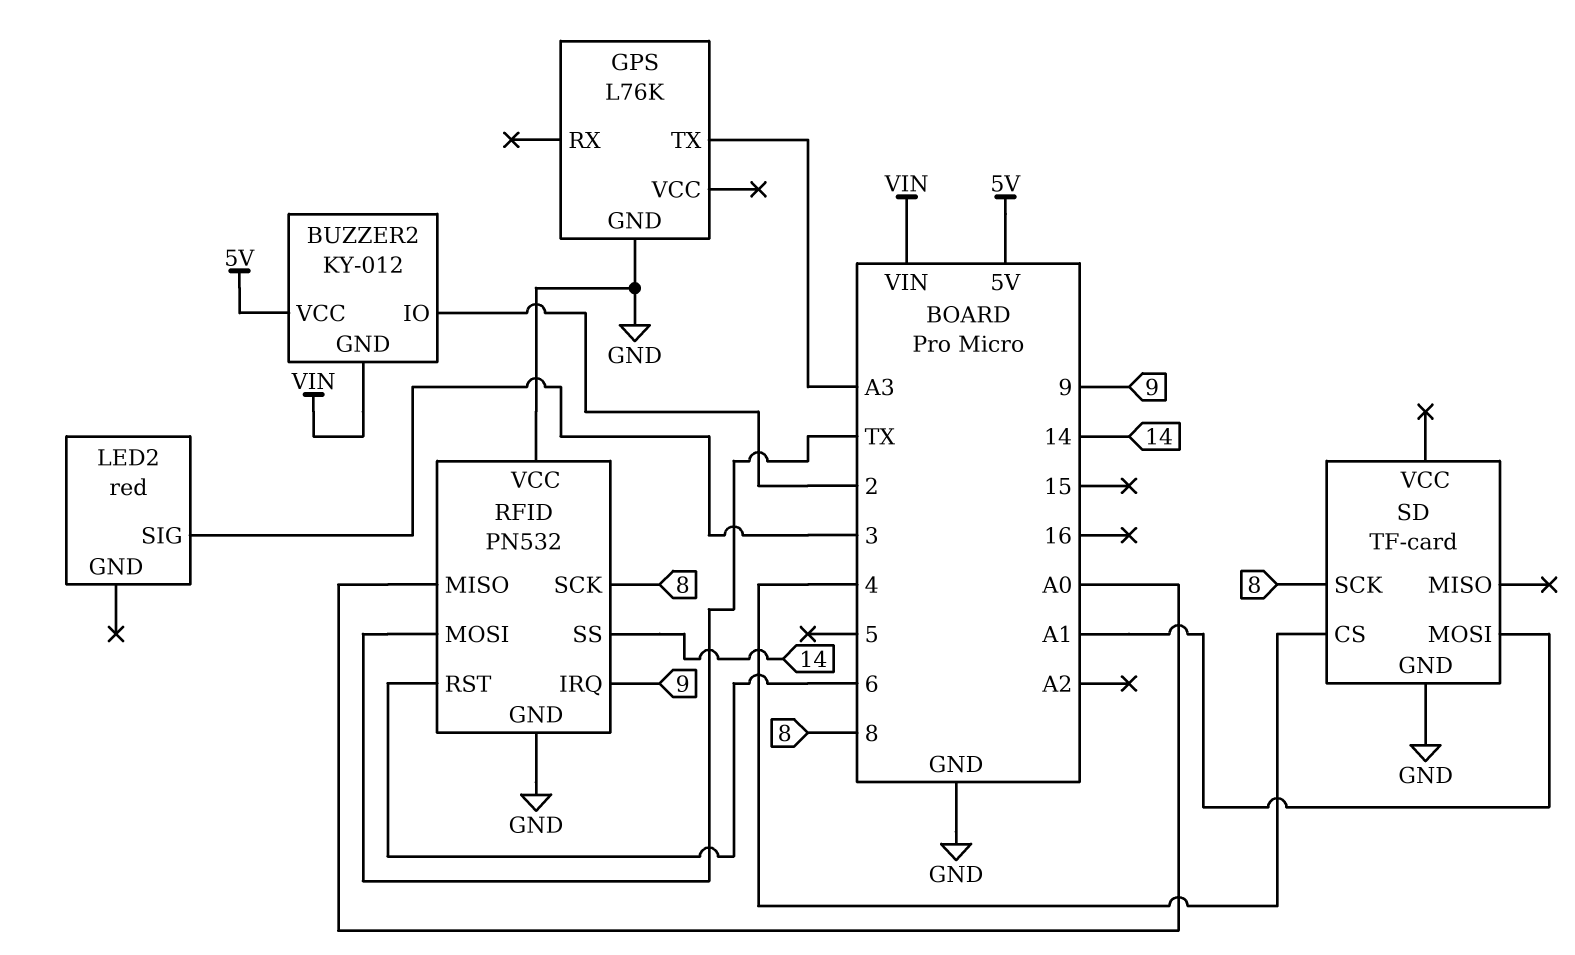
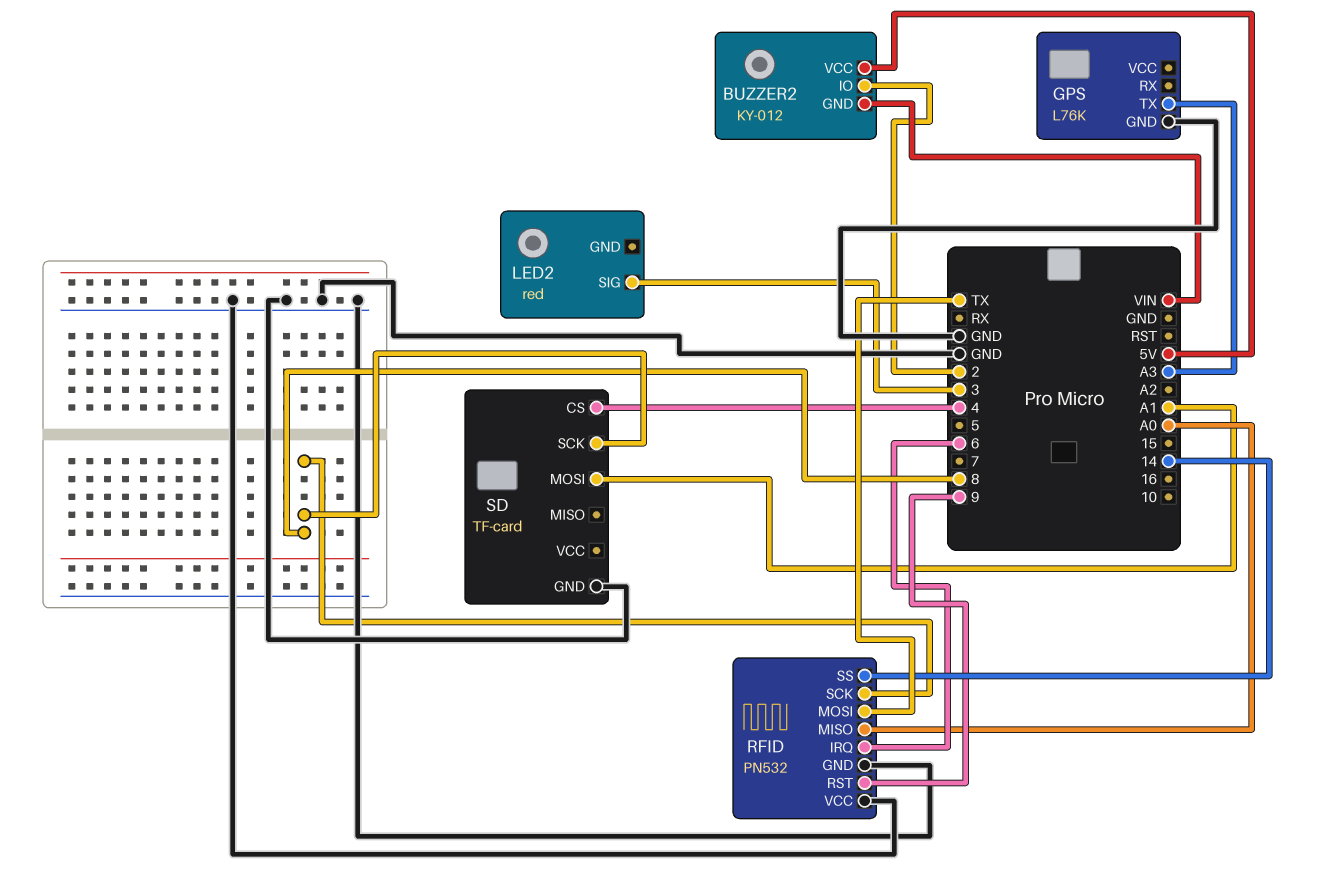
RFID pin IRQ: 9 -> 6
RFID pin RST: 6 -> 9

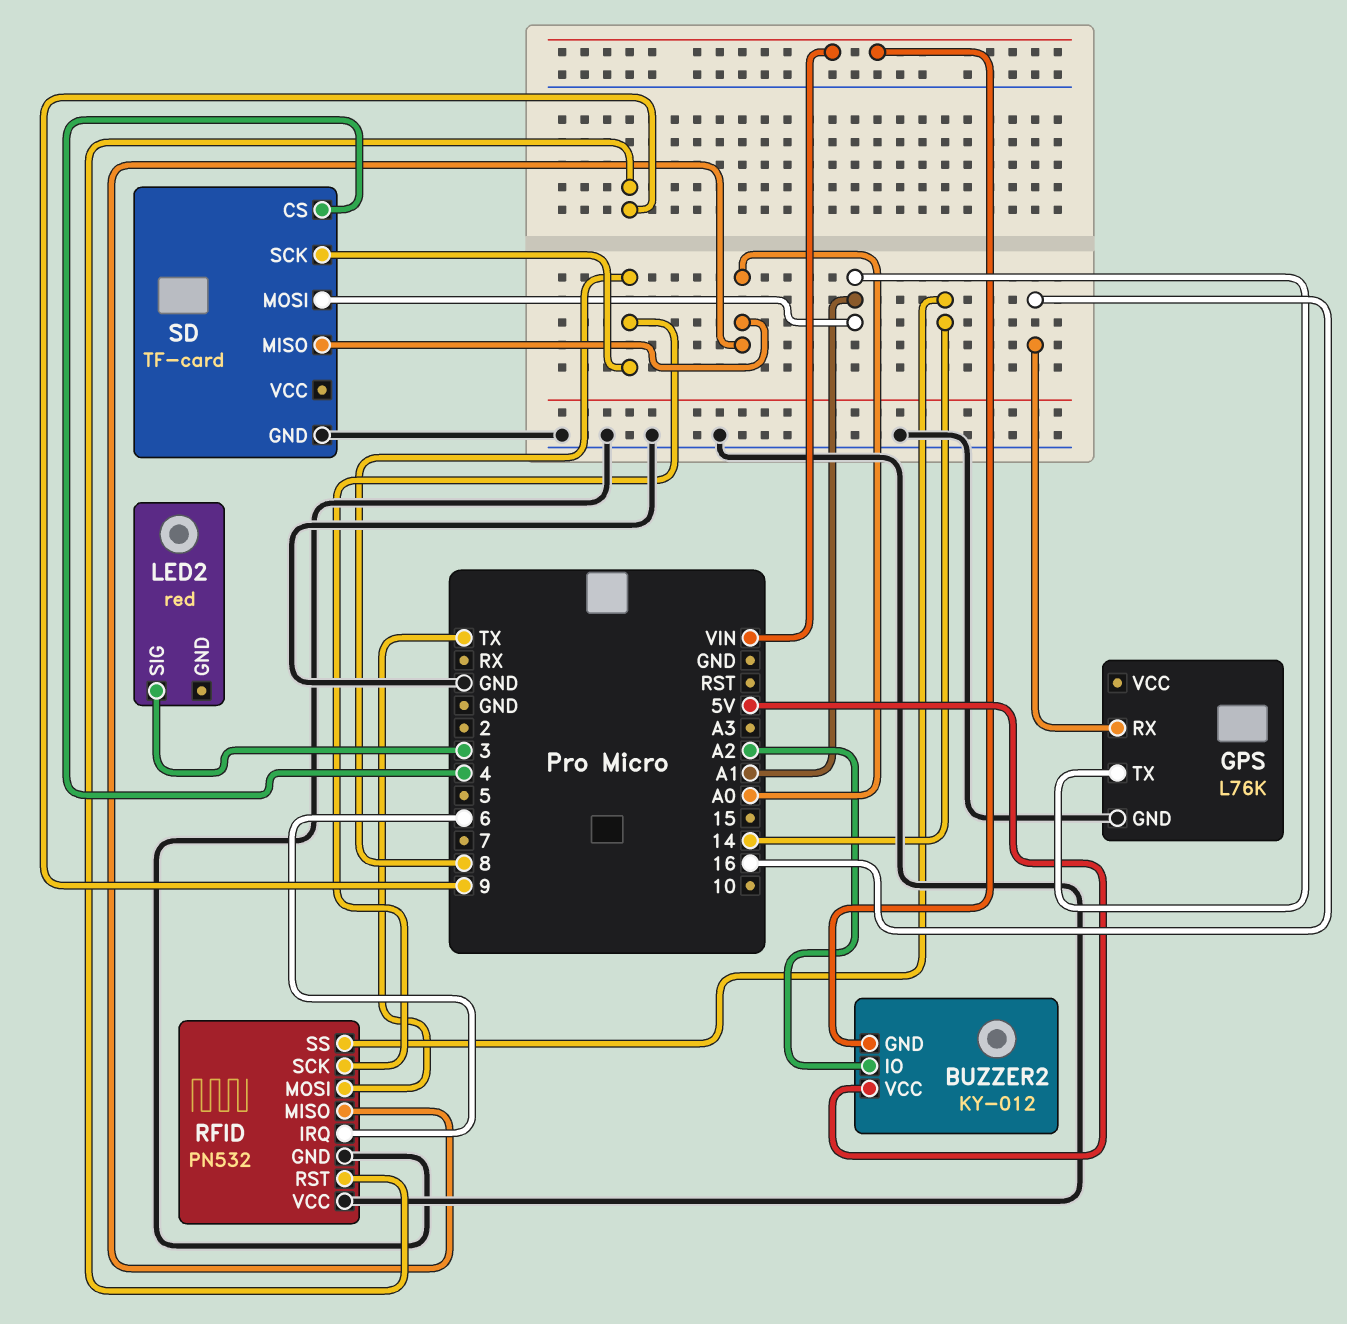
BUZZER2 pin IO: 2 -> A2
GPS pin RX: none -> 16
GPS pin TX: A3 -> A1
SD pin MISO: none -> A0

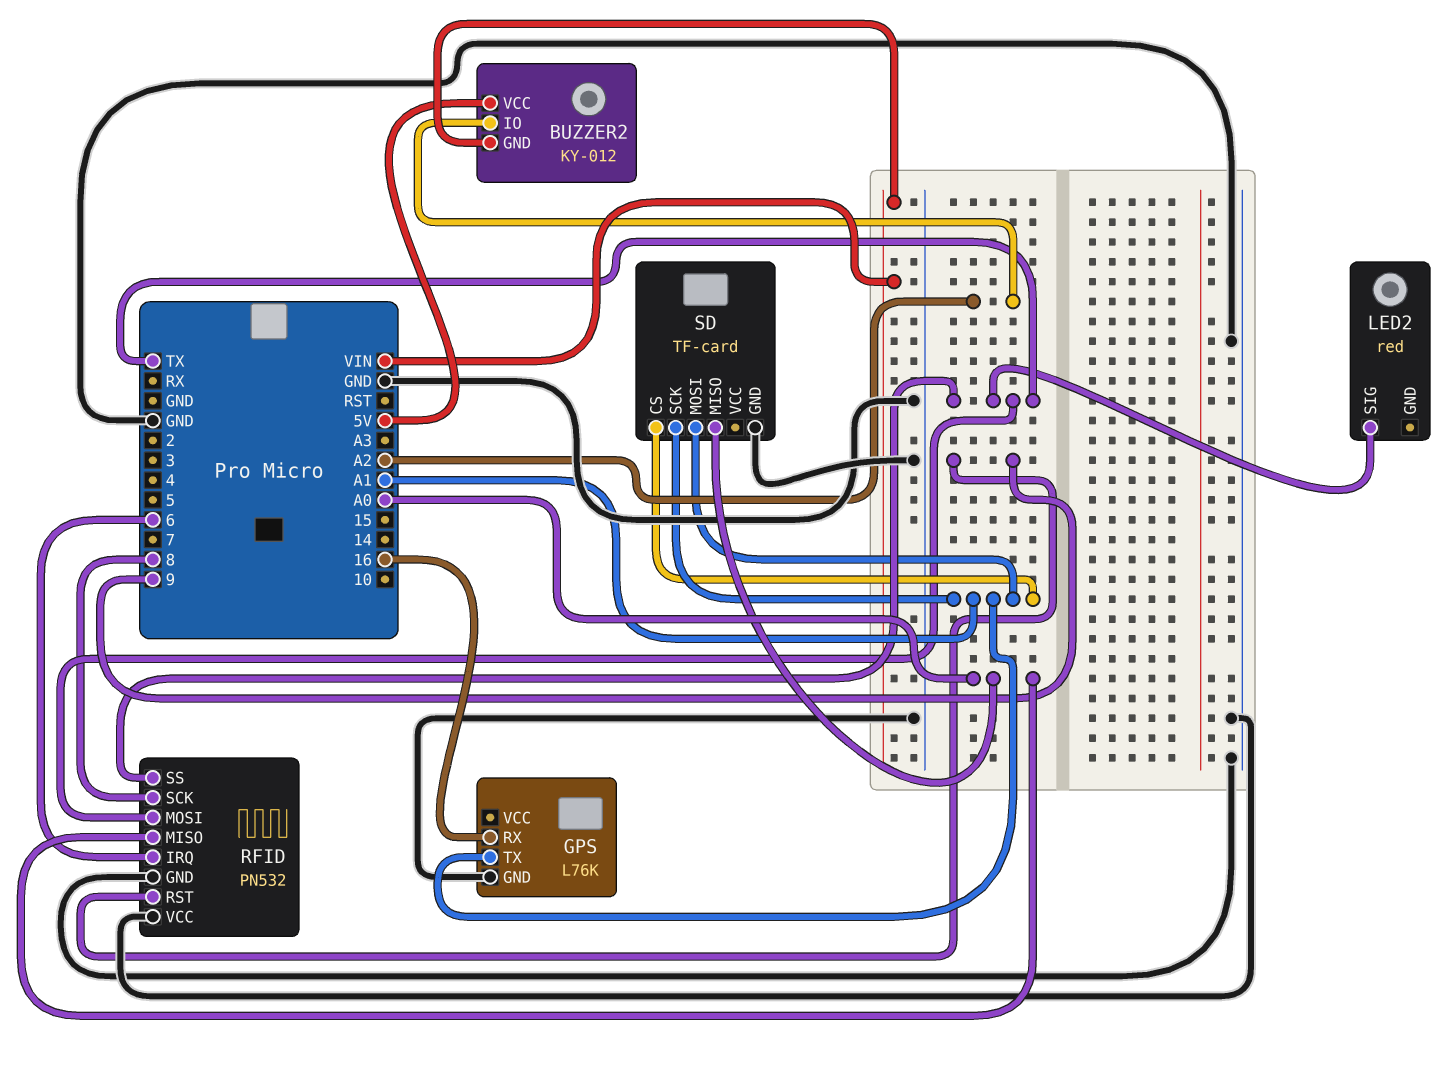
LED2 pin SIG: 3 -> TX
RFID pin SS: 14 -> TX
SD pin CS: 4 -> A1
SD pin SCK: 8 -> A1

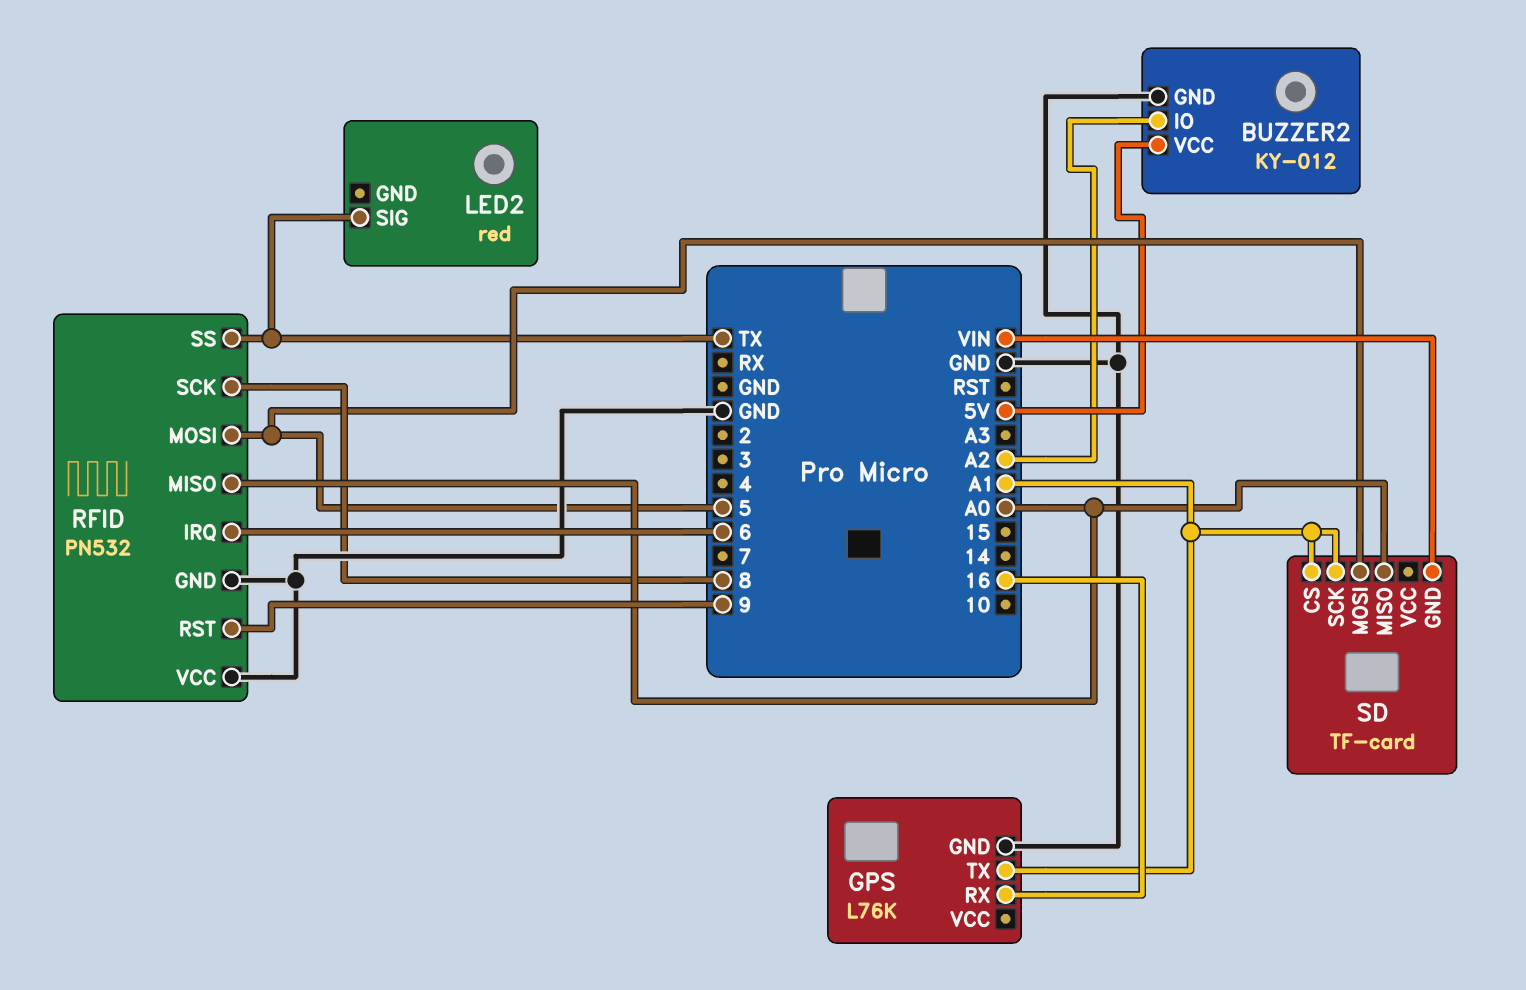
BUZZER2 pin GND: VIN -> GND
RFID pin MOSI: TX -> 5
SD pin GND: GND -> VIN
SD pin MOSI: A1 -> 5

